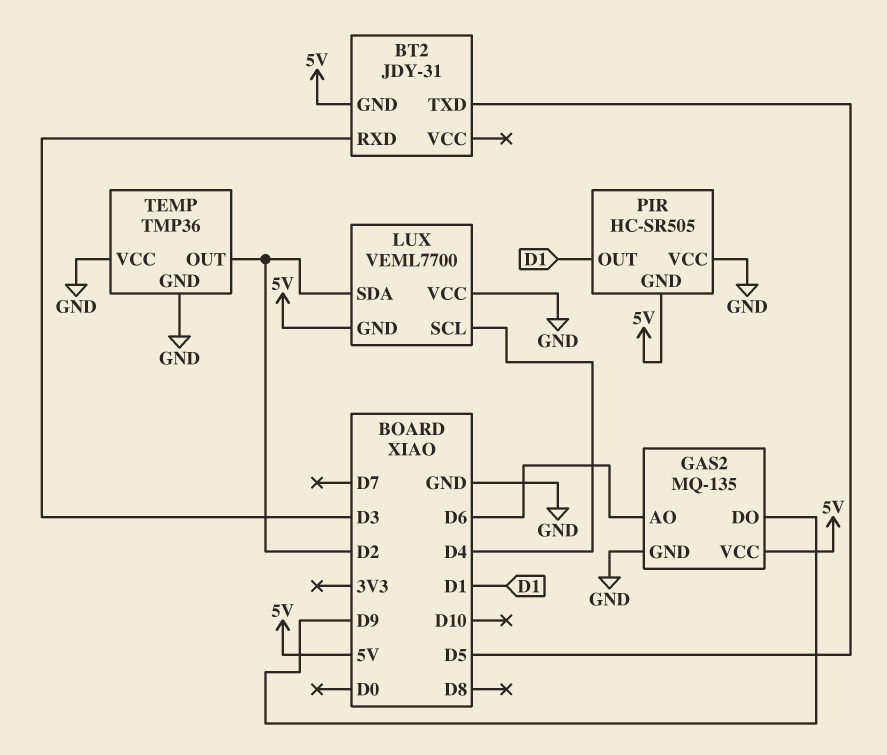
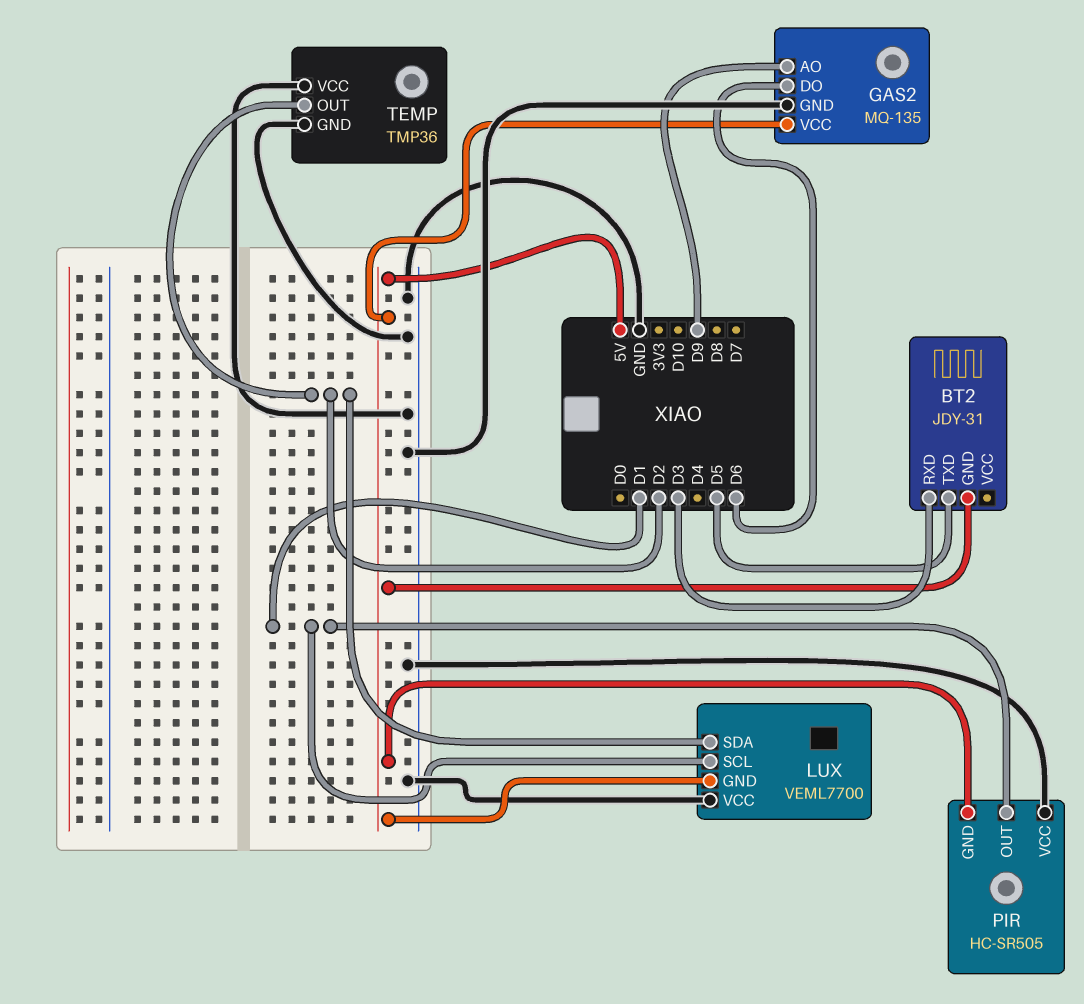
GAS2 pin AO: D6 -> D9
GAS2 pin DO: D9 -> D6
LUX pin SCL: D4 -> D1

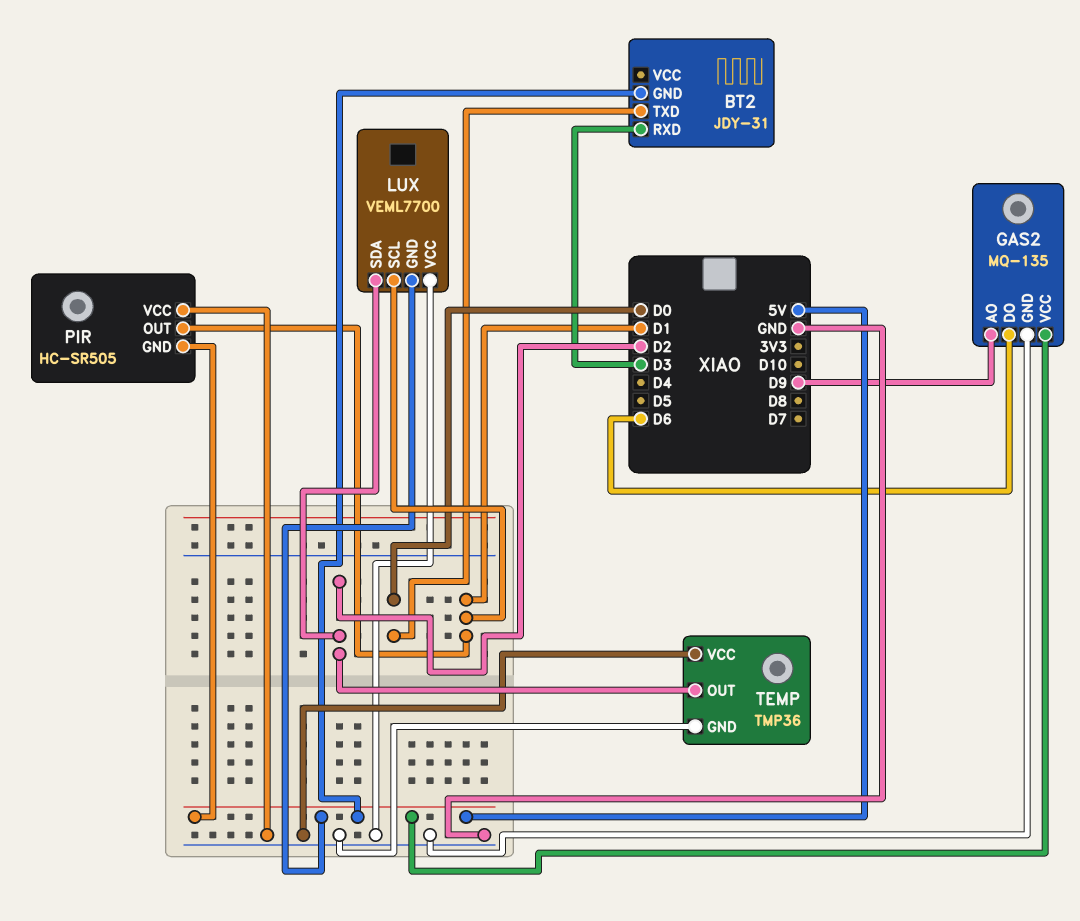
BT2 pin TXD: D5 -> D0

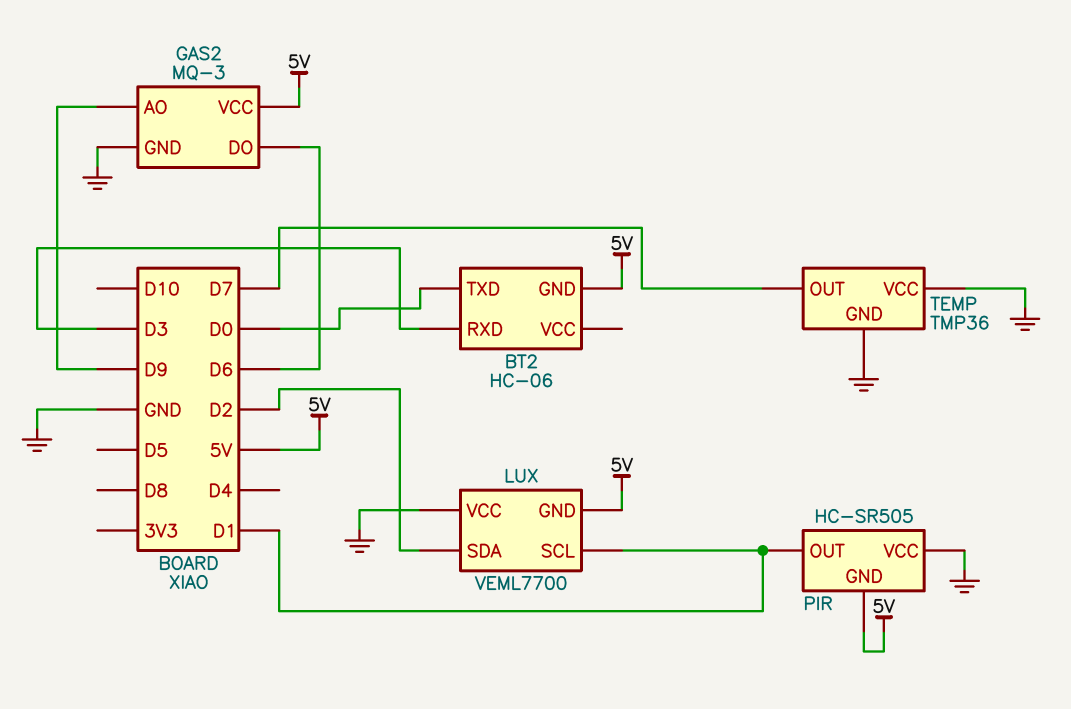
BT2: JDY-31 -> HC-06
GAS2: MQ-135 -> MQ-3
TEMP pin OUT: D2 -> D7

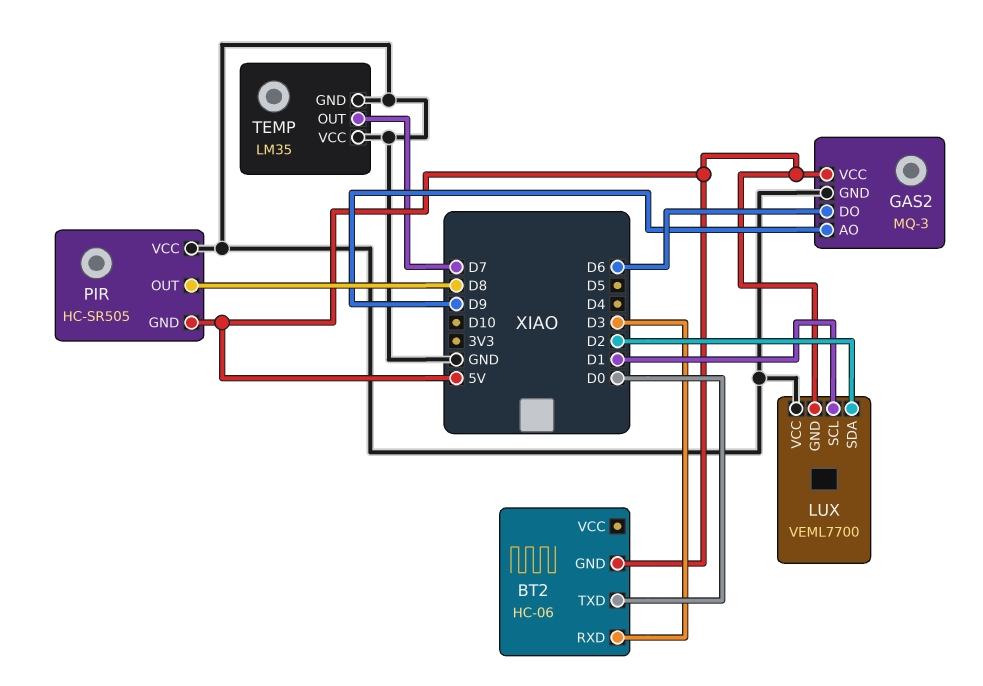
PIR pin OUT: D1 -> D8
TEMP: TMP36 -> LM35

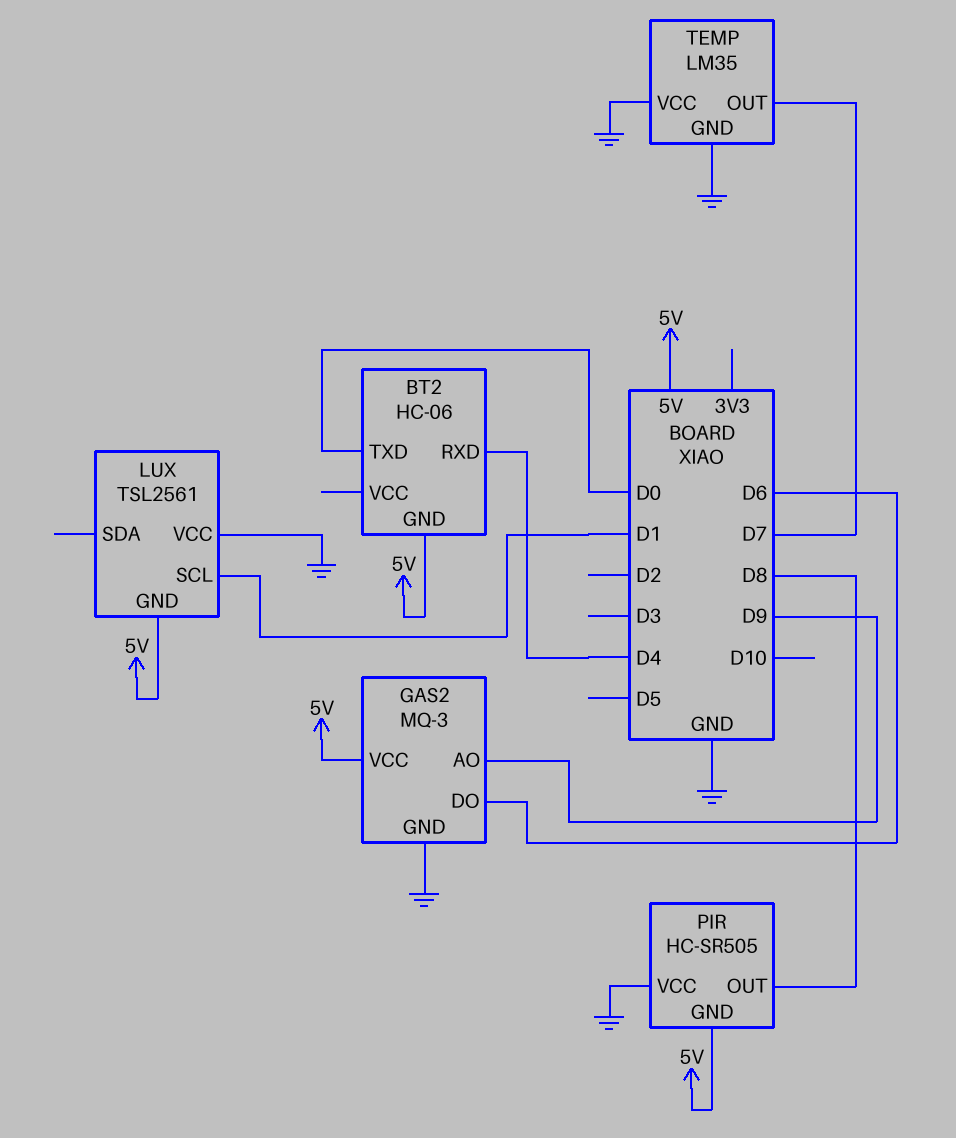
BT2 pin RXD: D3 -> D4
LUX: VEML7700 -> TSL2561
LUX pin SDA: D2 -> none

